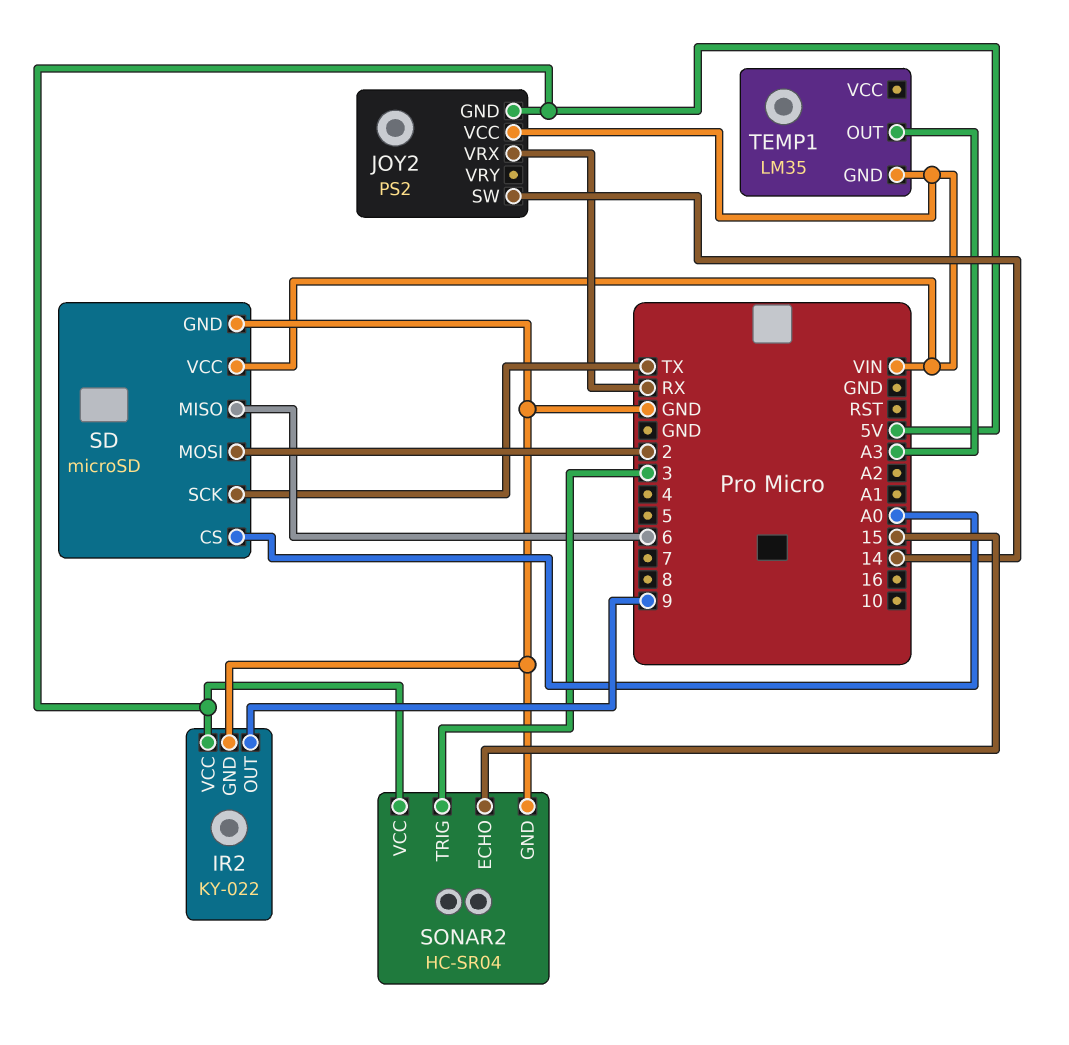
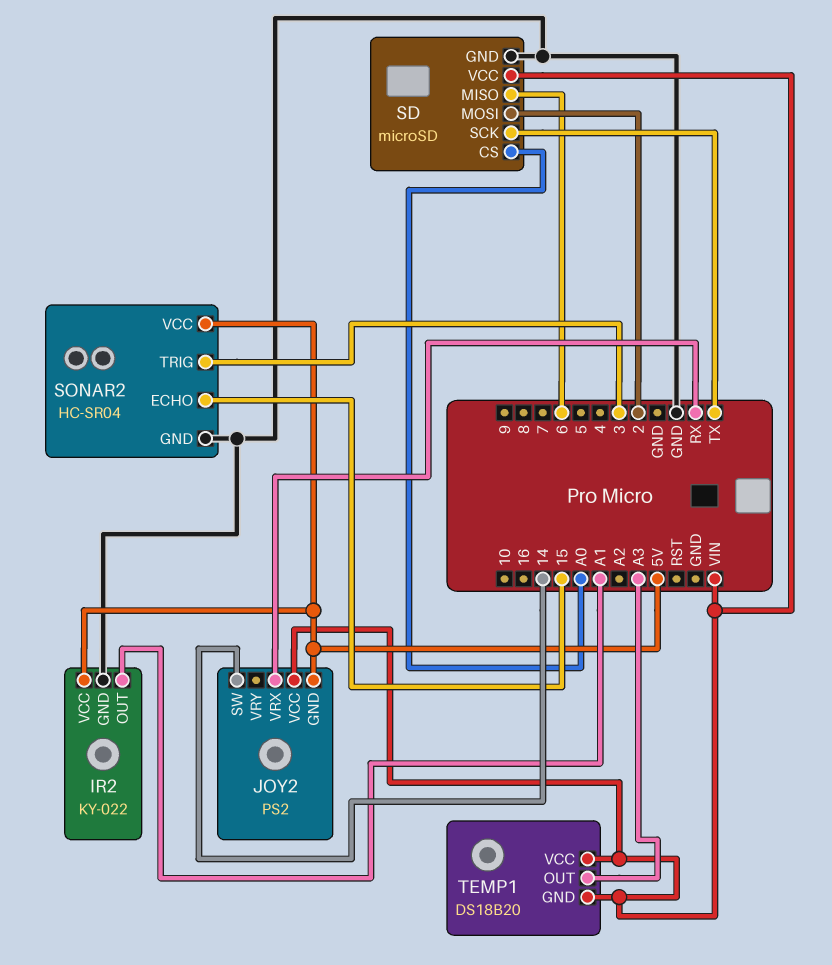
IR2 pin OUT: 9 -> A1
TEMP1: LM35 -> DS18B20
TEMP1 pin VCC: none -> VIN

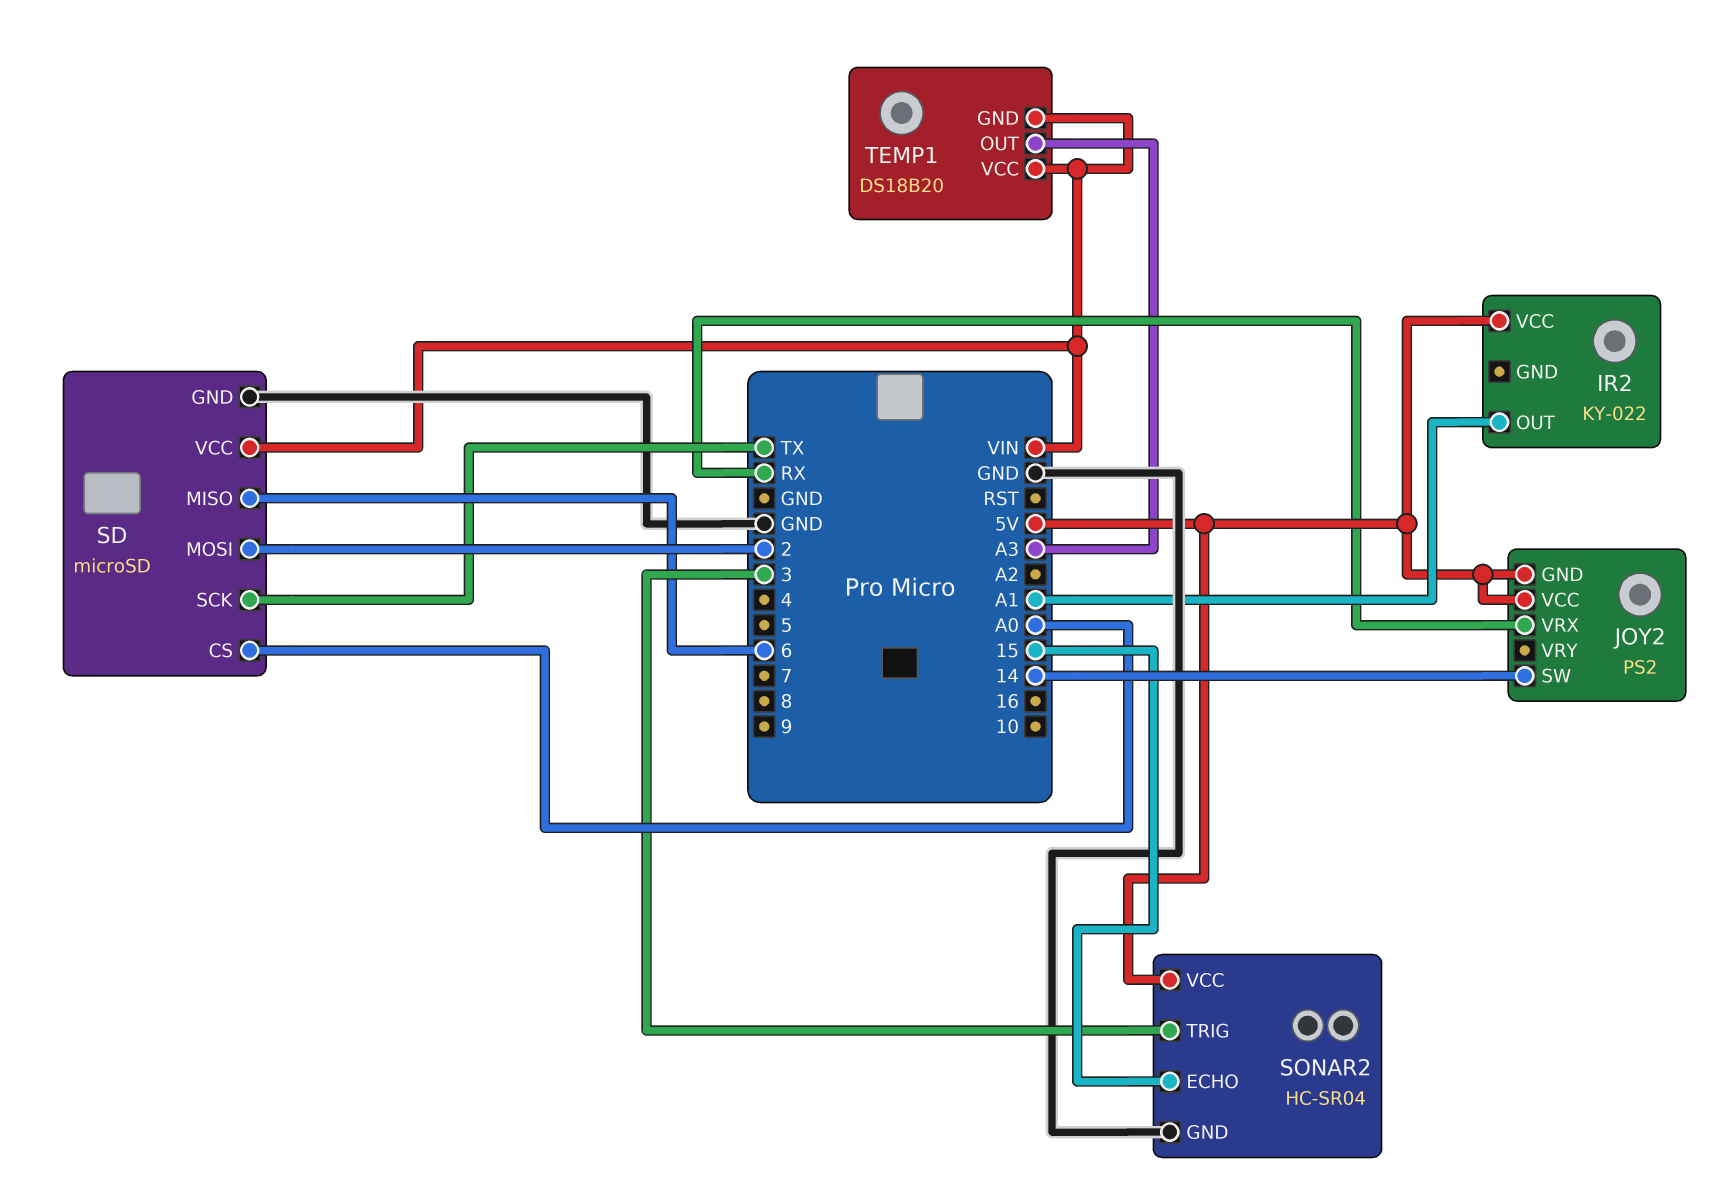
IR2 pin GND: GND -> none
JOY2 pin VCC: VIN -> 5V

